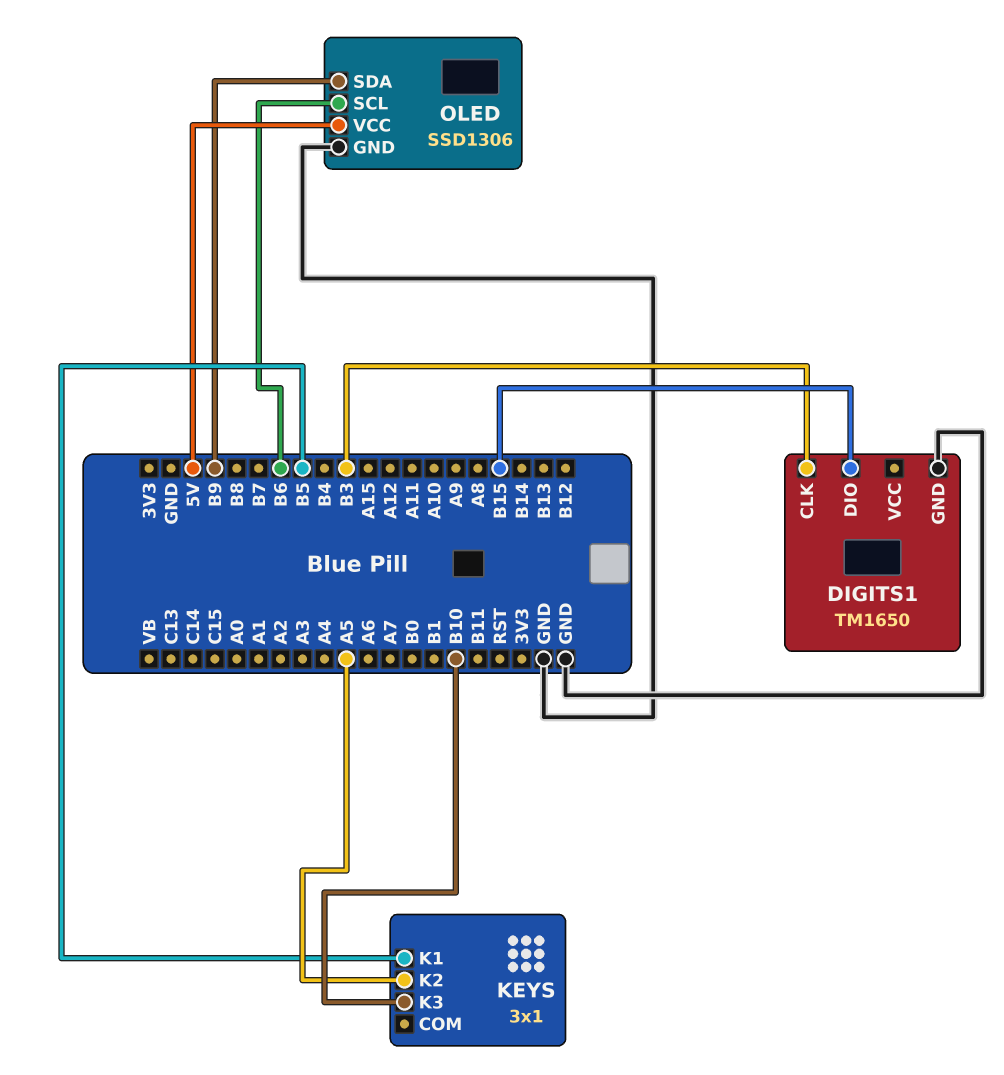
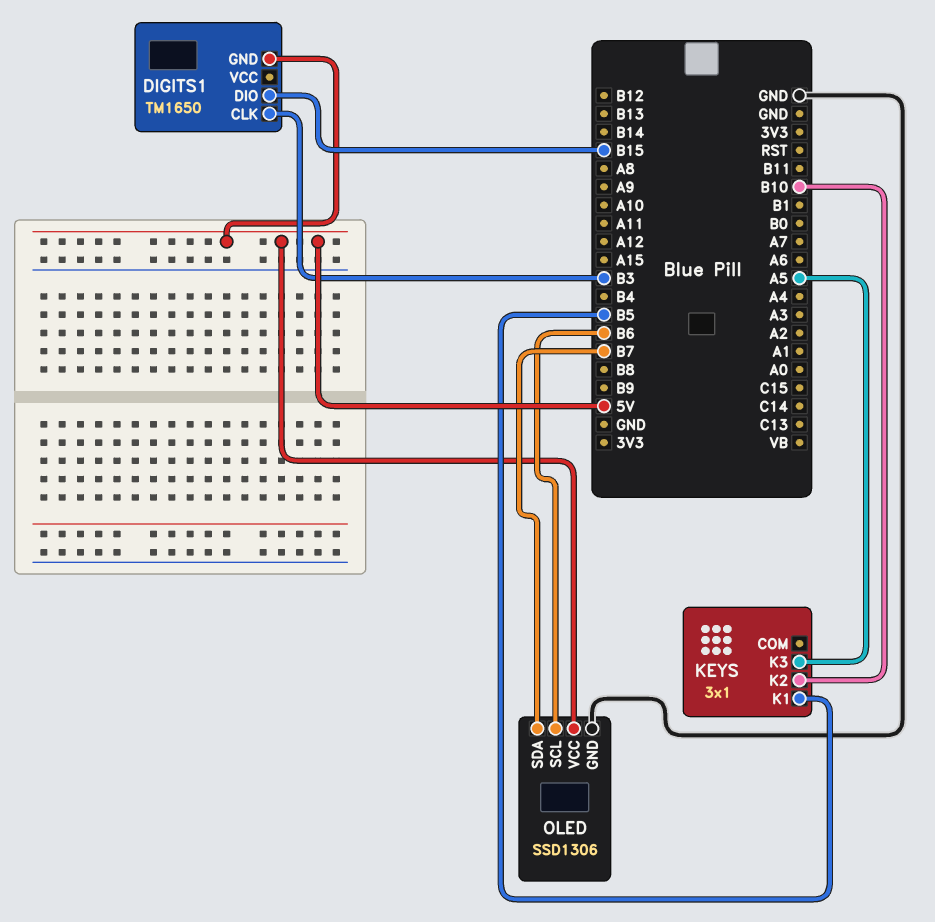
DIGITS1 pin GND: GND -> 5V
KEYS pin K2: A5 -> B10
KEYS pin K3: B10 -> A5
OLED pin SDA: B9 -> B7

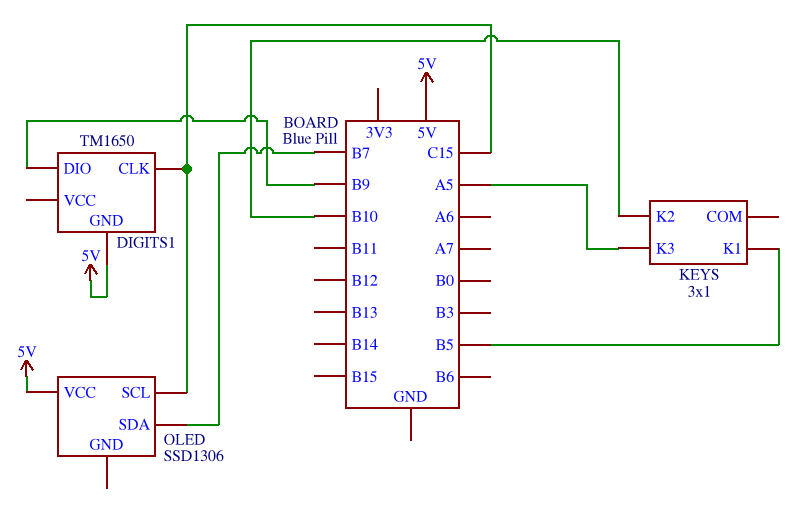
DIGITS1 pin CLK: B3 -> C15
DIGITS1 pin DIO: B15 -> B9
OLED pin GND: GND -> none
OLED pin SCL: B6 -> C15

